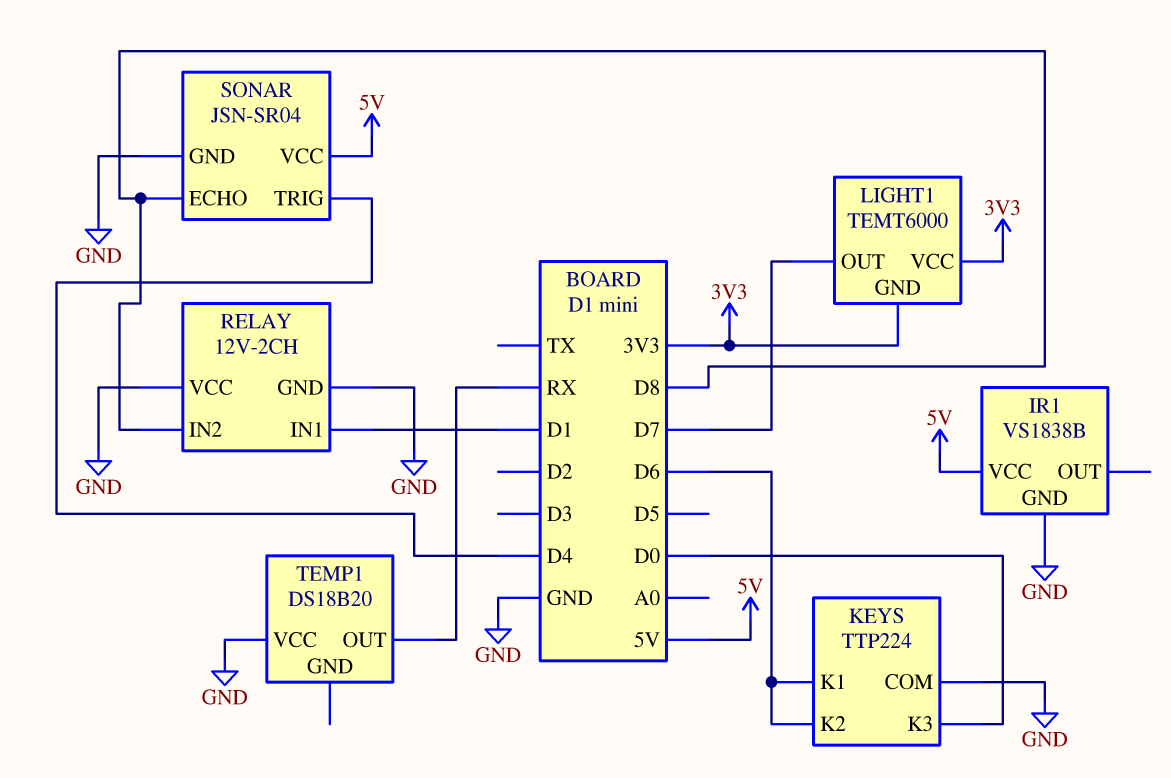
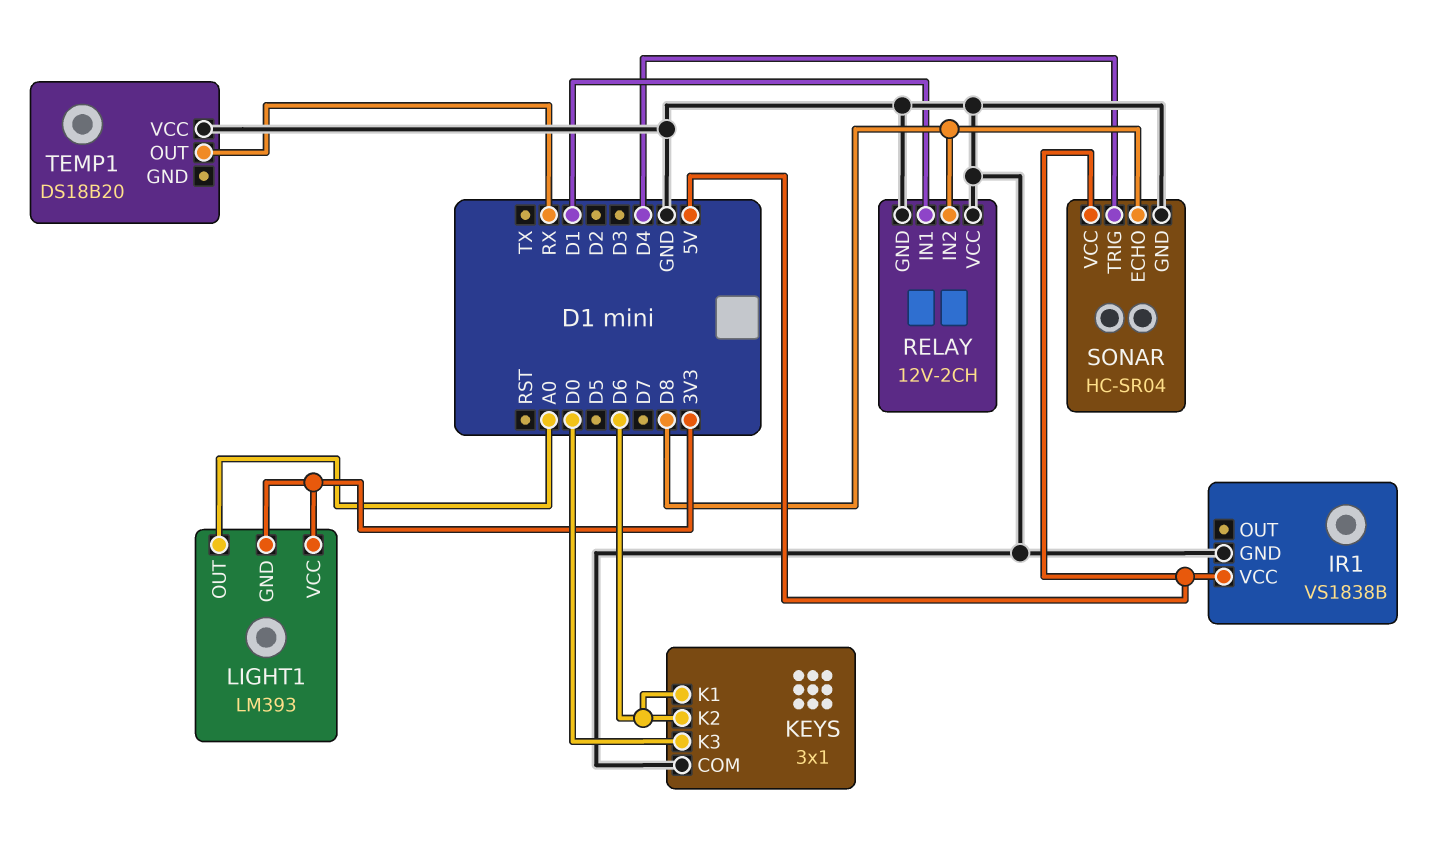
KEYS: TTP224 -> 3x1
LIGHT1: TEMT6000 -> LM393
LIGHT1 pin OUT: D7 -> A0
SONAR: JSN-SR04 -> HC-SR04

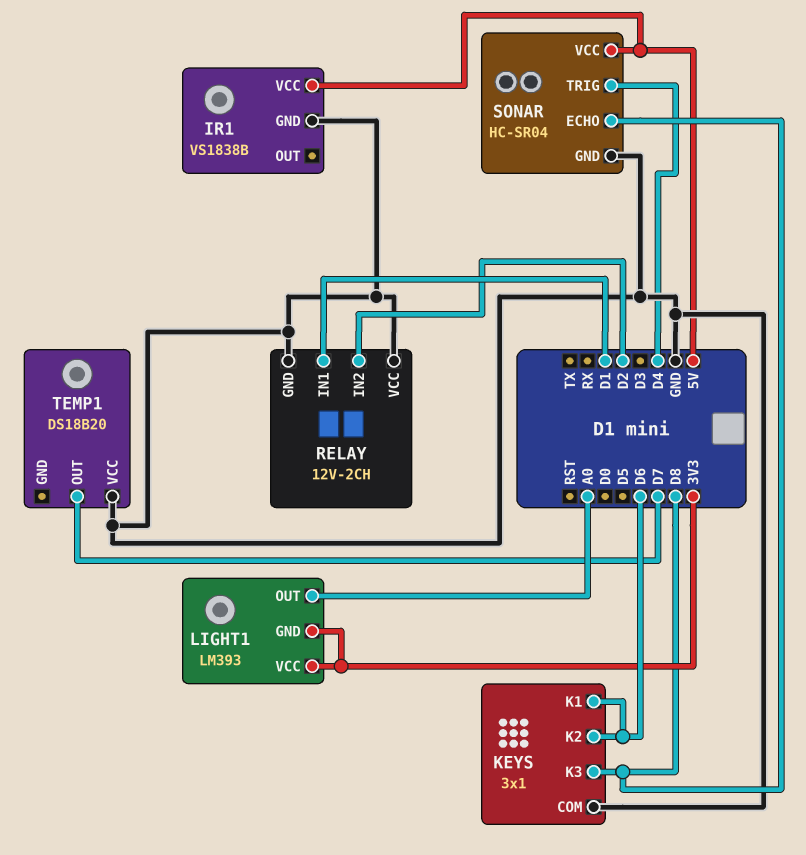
KEYS pin K3: D0 -> D8
RELAY pin IN2: D8 -> D2
TEMP1 pin OUT: RX -> D7

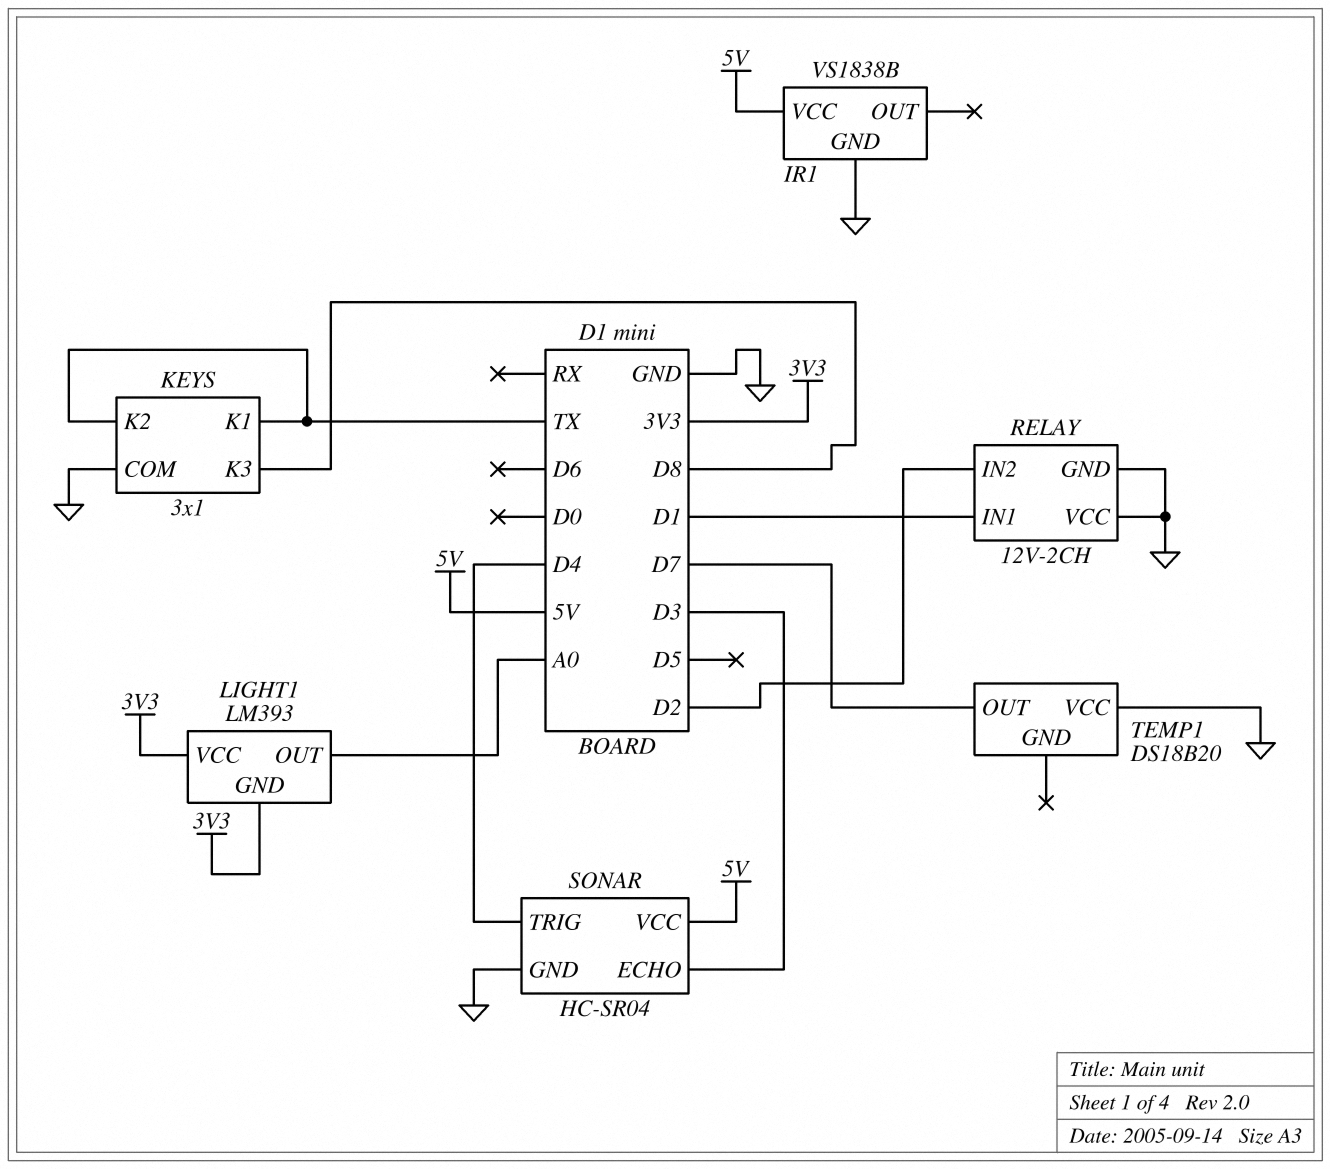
KEYS pin K1: D6 -> TX
KEYS pin K2: D6 -> TX
SONAR pin ECHO: D8 -> D3

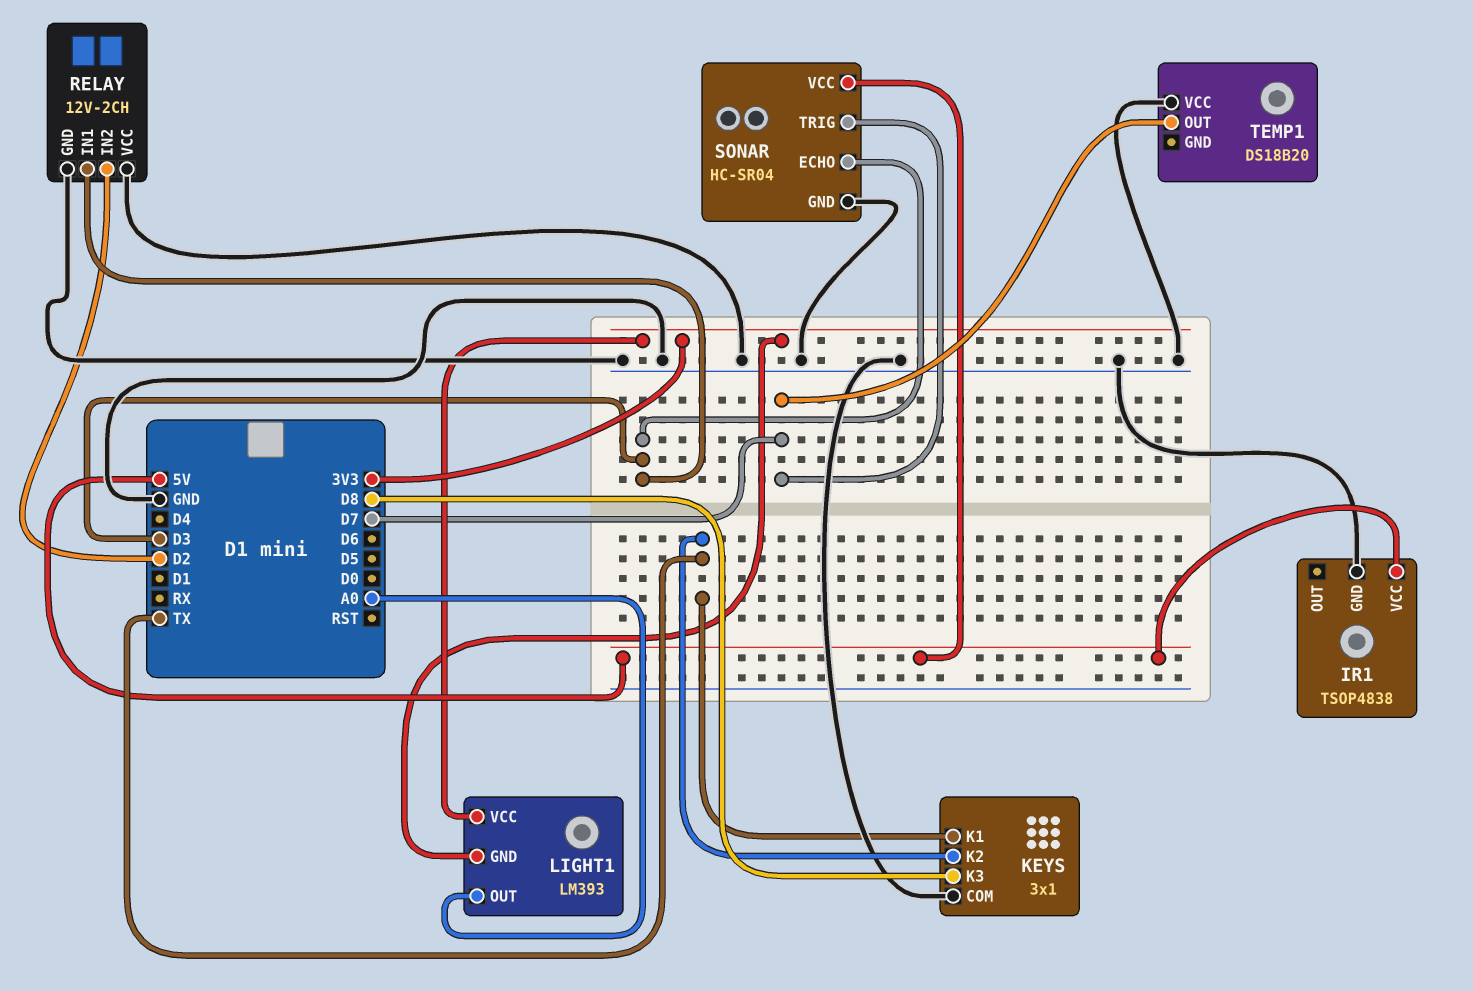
IR1: VS1838B -> TSOP4838
RELAY pin IN1: D1 -> D3
SONAR pin TRIG: D4 -> D7

